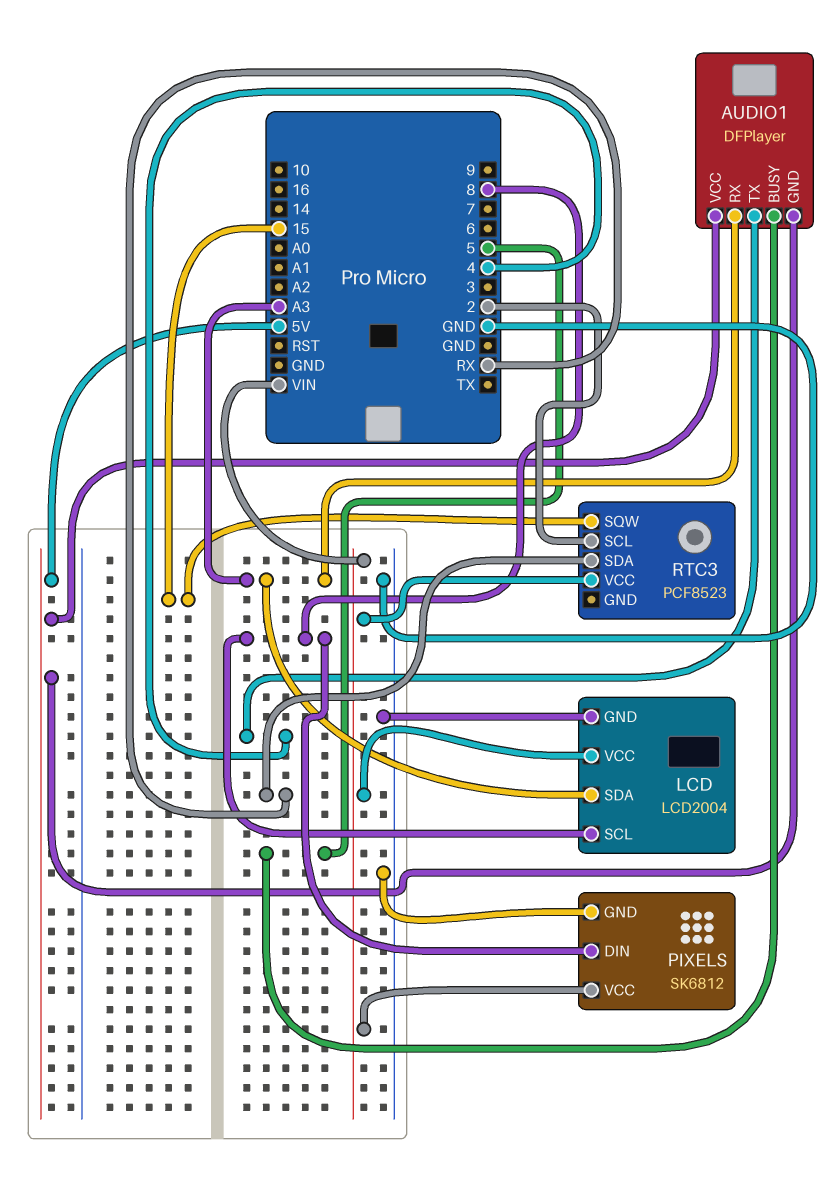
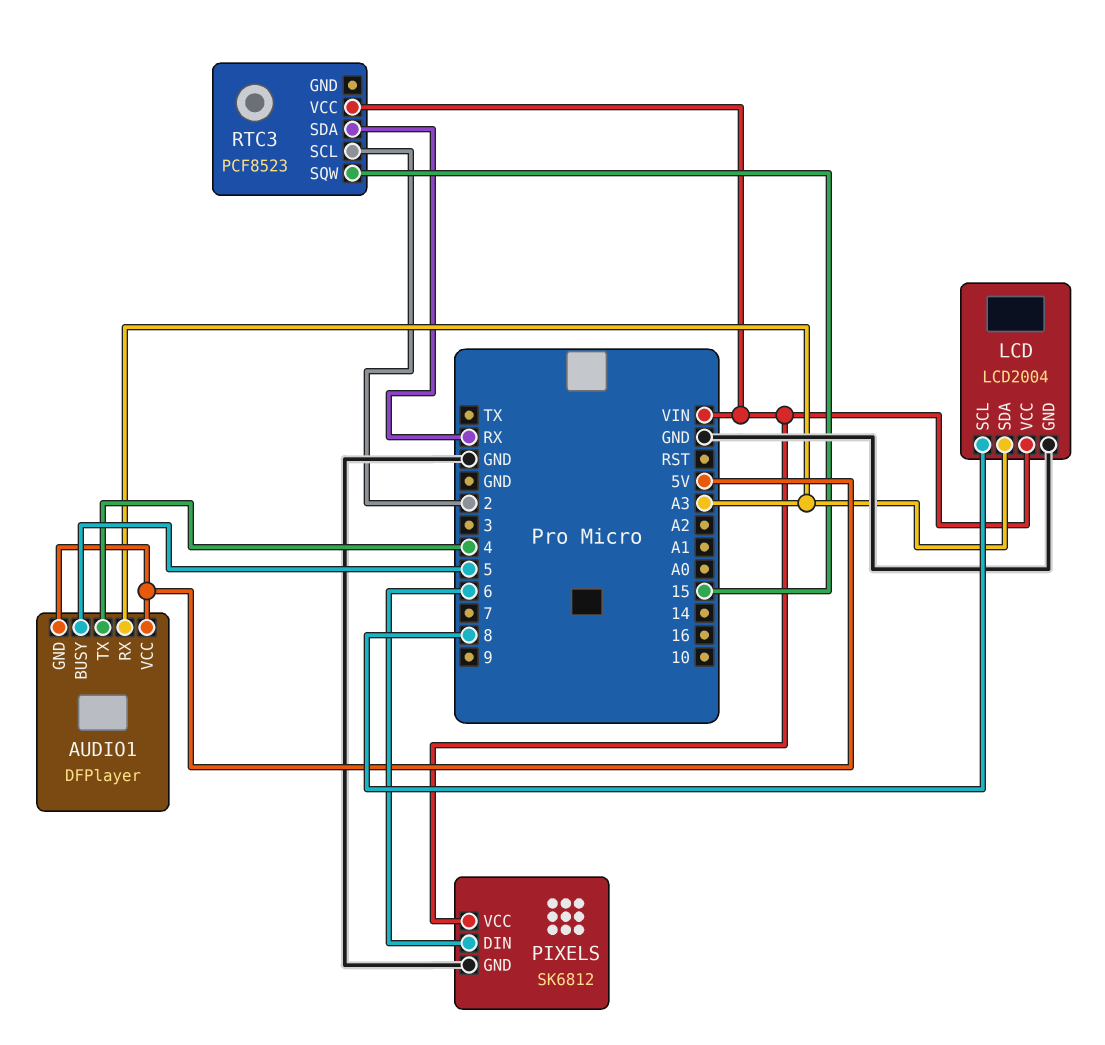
PIXELS pin DIN: 8 -> 6

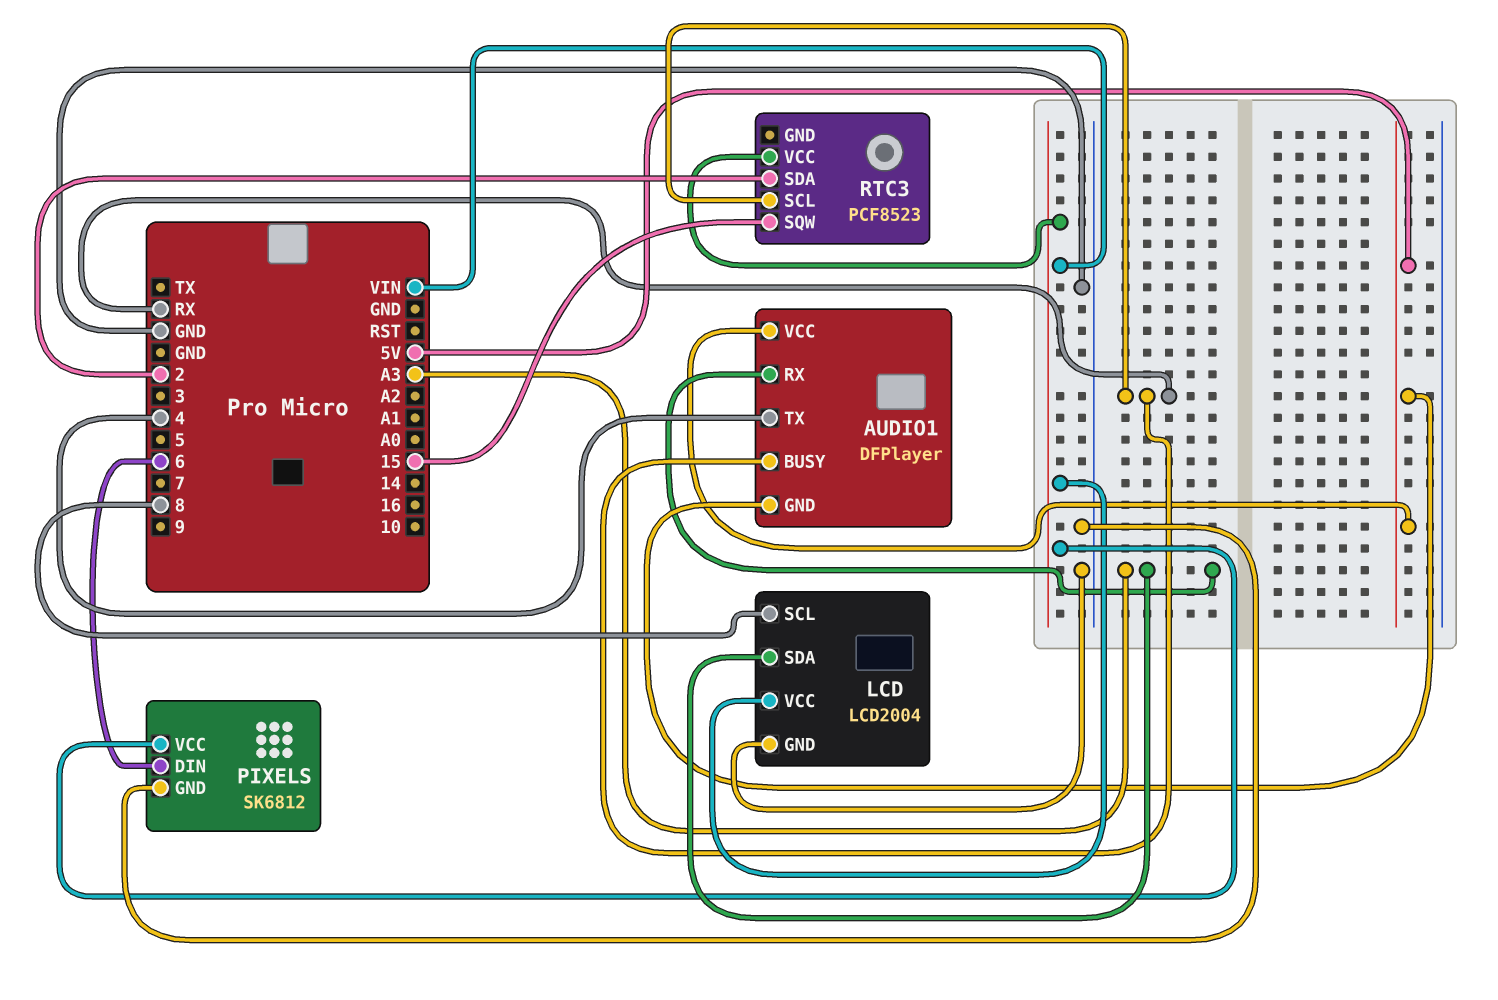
AUDIO1 pin BUSY: 5 -> RX
RTC3 pin SCL: 2 -> RX
RTC3 pin SDA: RX -> 2

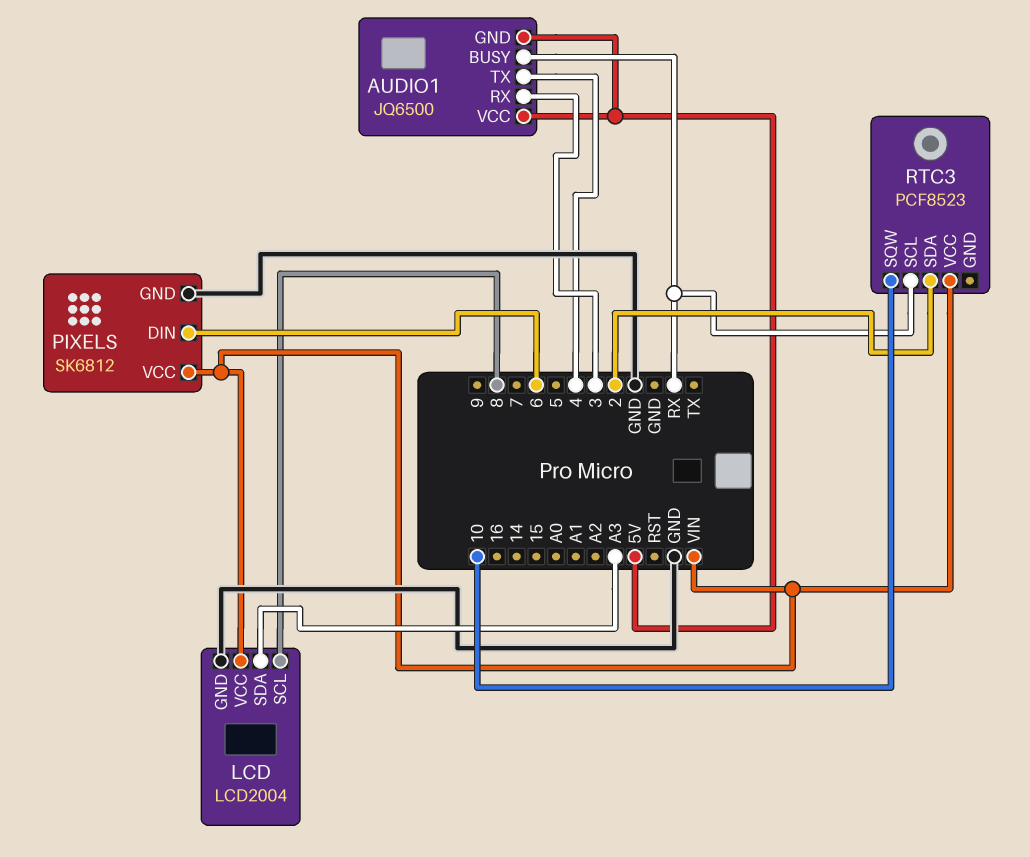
AUDIO1: DFPlayer -> JQ6500
AUDIO1 pin RX: A3 -> 3
RTC3 pin SQW: 15 -> 10

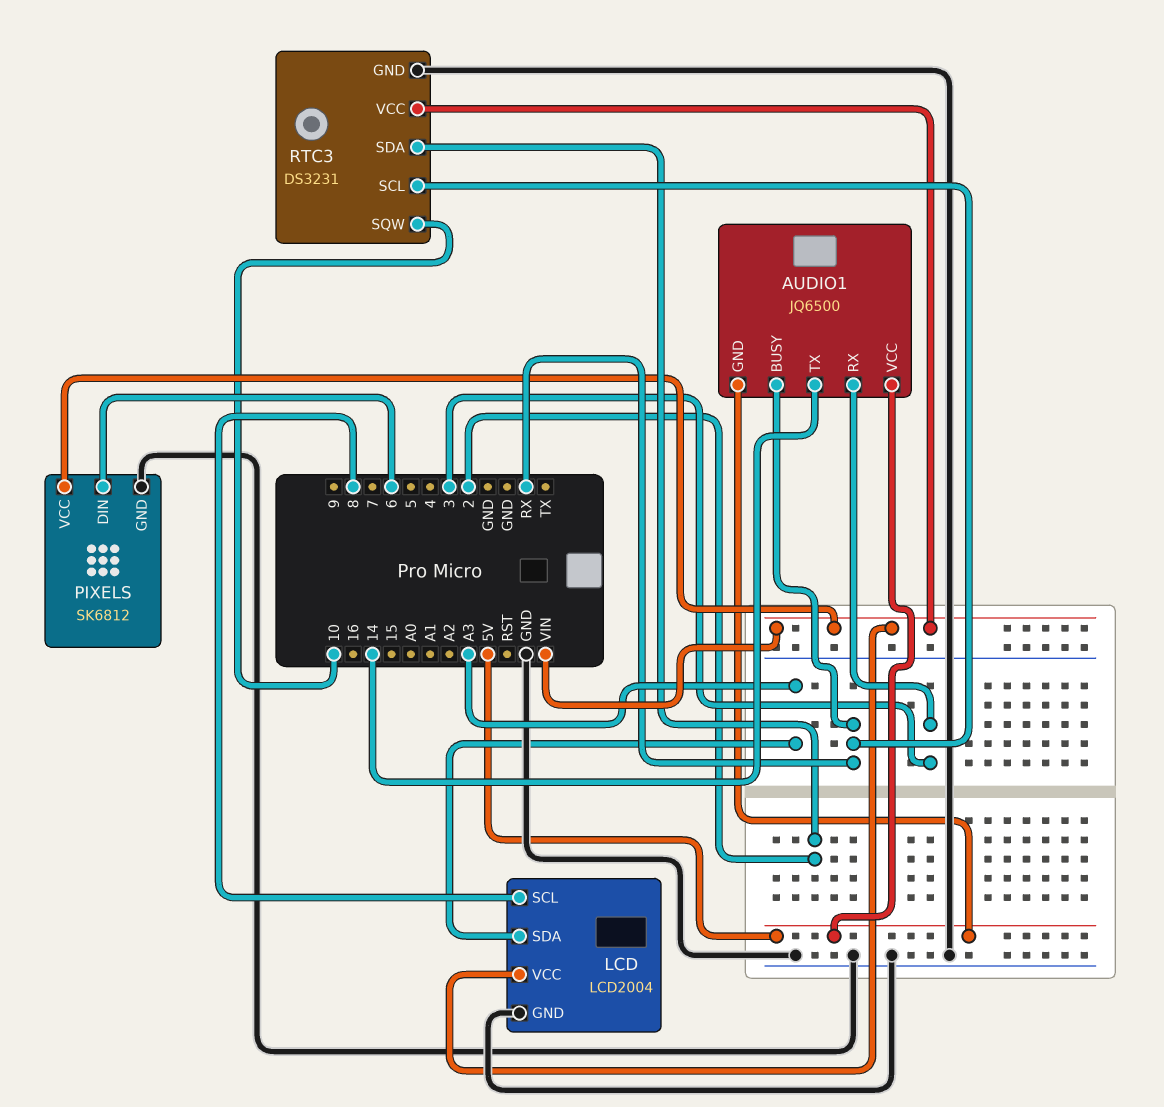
AUDIO1 pin TX: 4 -> 14
RTC3: PCF8523 -> DS3231
RTC3 pin GND: none -> GND

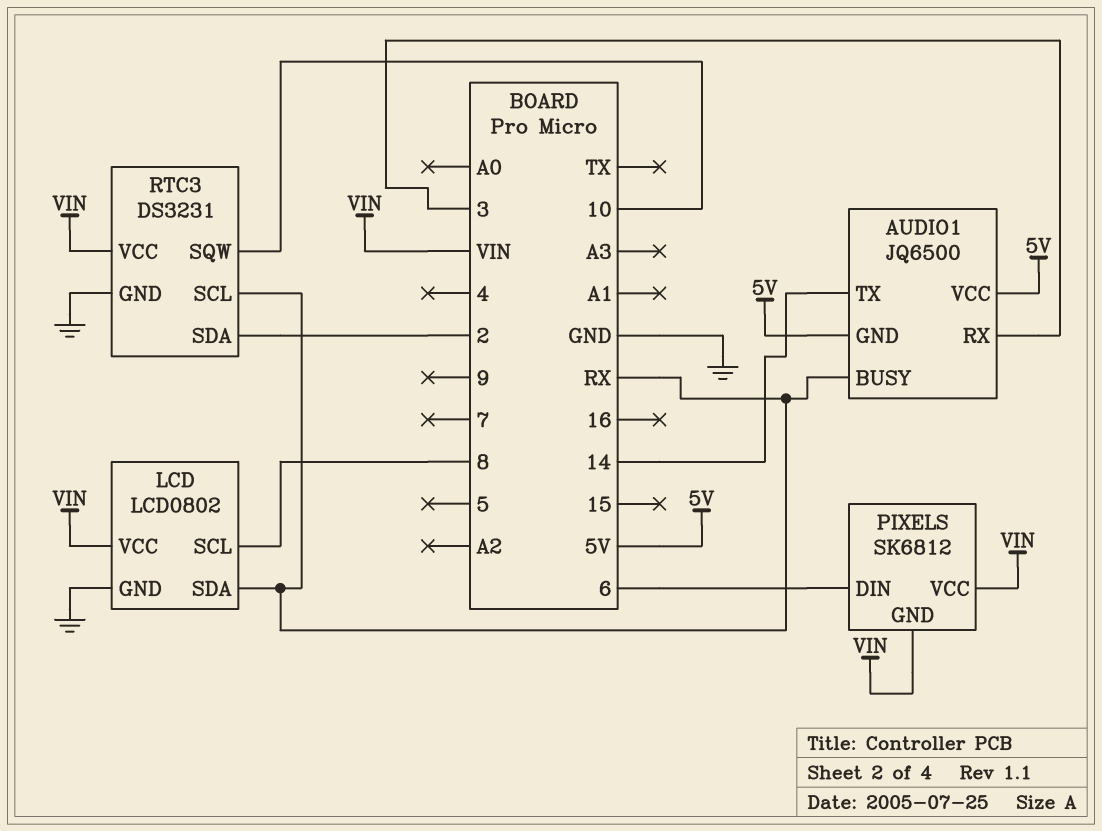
LCD: LCD2004 -> LCD0802
LCD pin SDA: A3 -> RX
PIXELS pin GND: GND -> VIN

